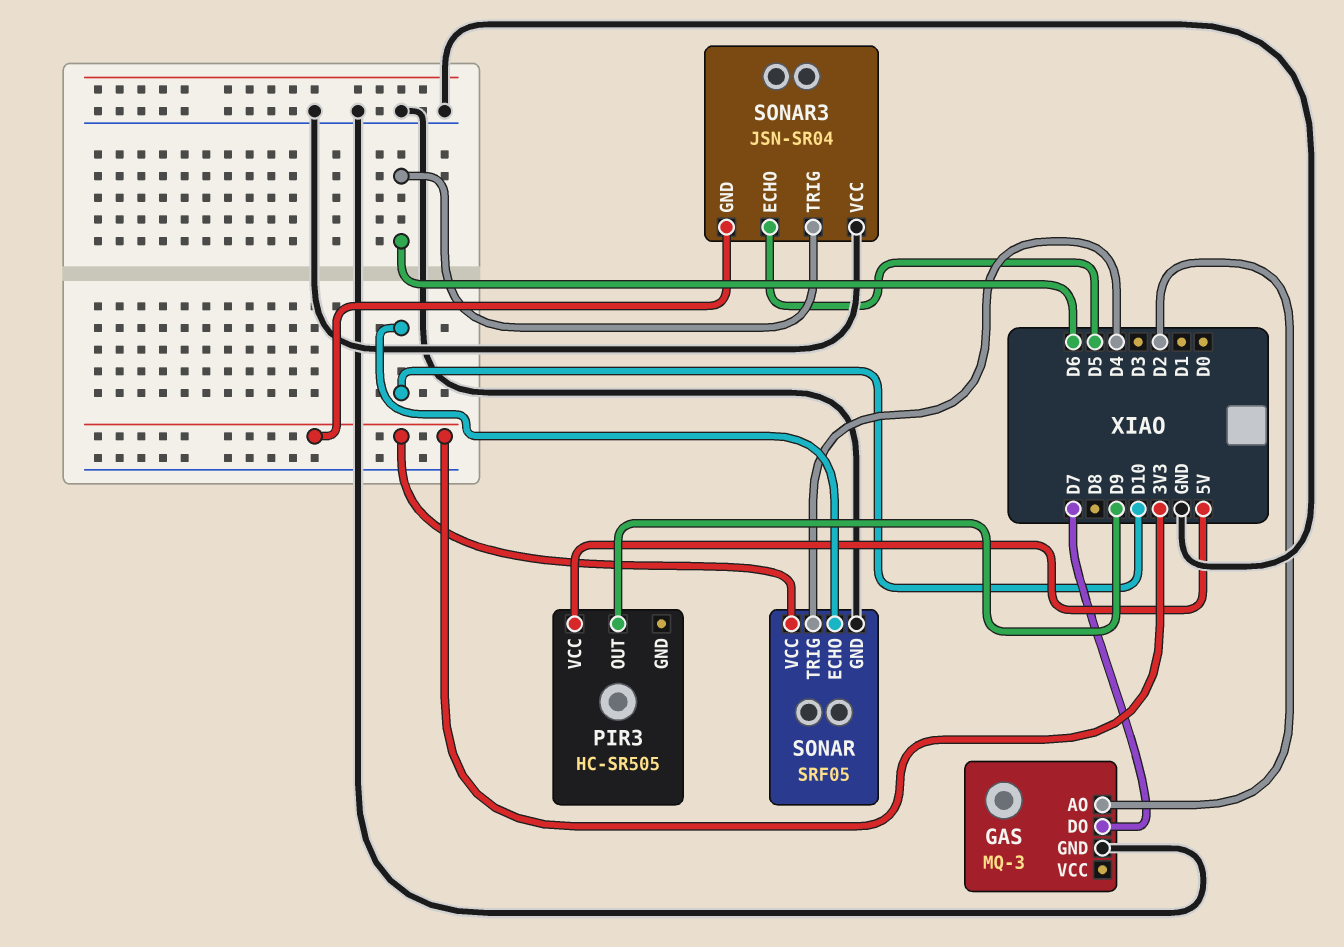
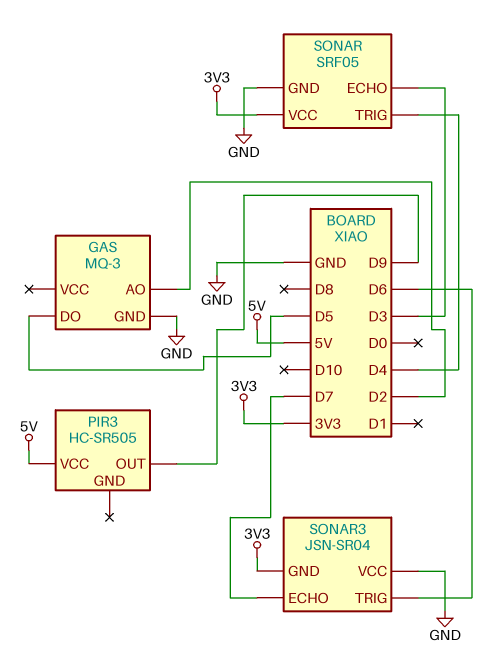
GAS pin DO: D7 -> D5
SONAR pin ECHO: D10 -> D3
SONAR3 pin ECHO: D5 -> D7

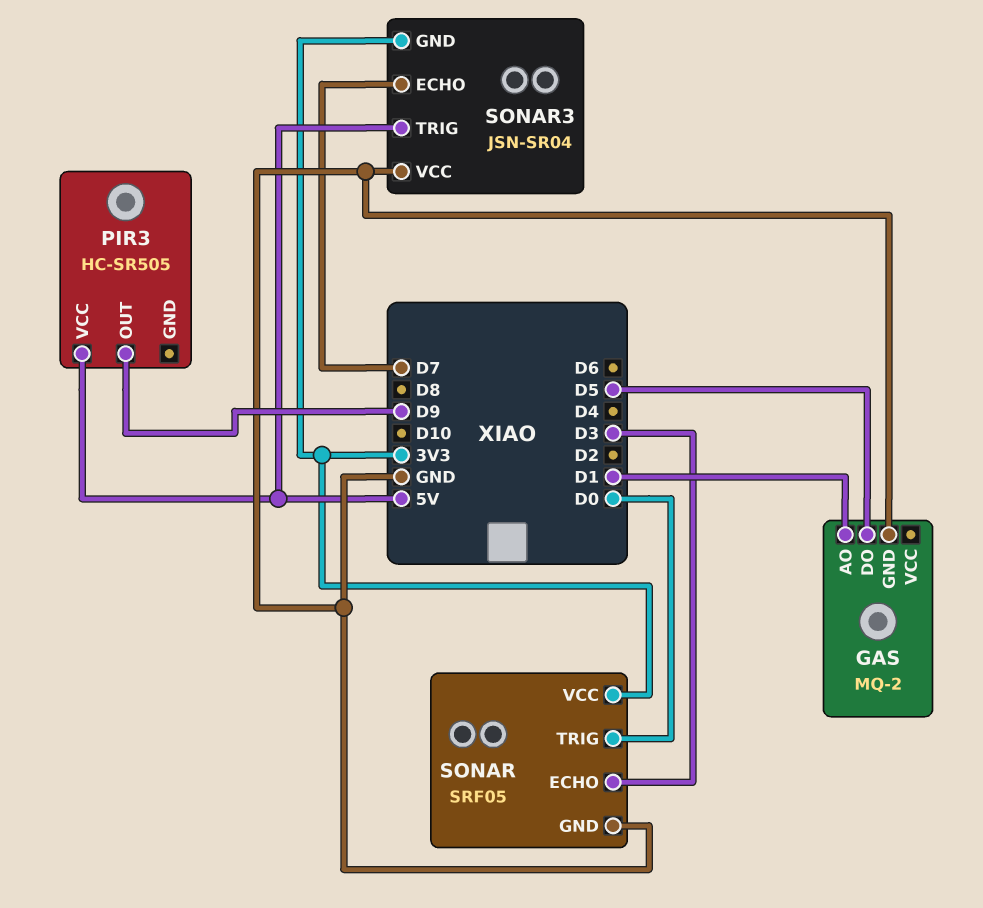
GAS: MQ-3 -> MQ-2
GAS pin AO: D2 -> D1
SONAR pin TRIG: D4 -> D0
SONAR3 pin TRIG: D6 -> 5V

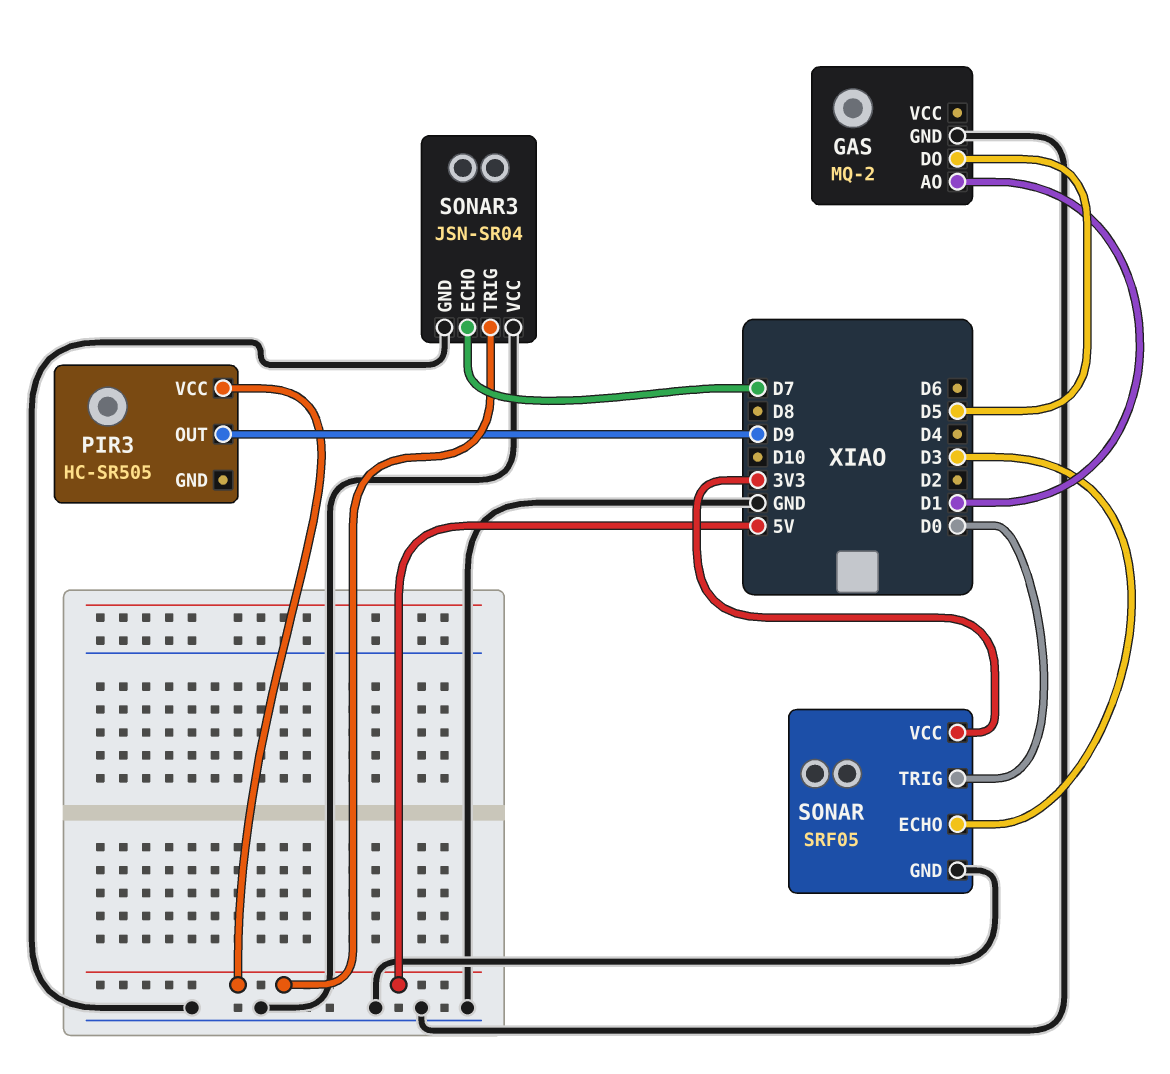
SONAR3 pin GND: 3V3 -> GND

